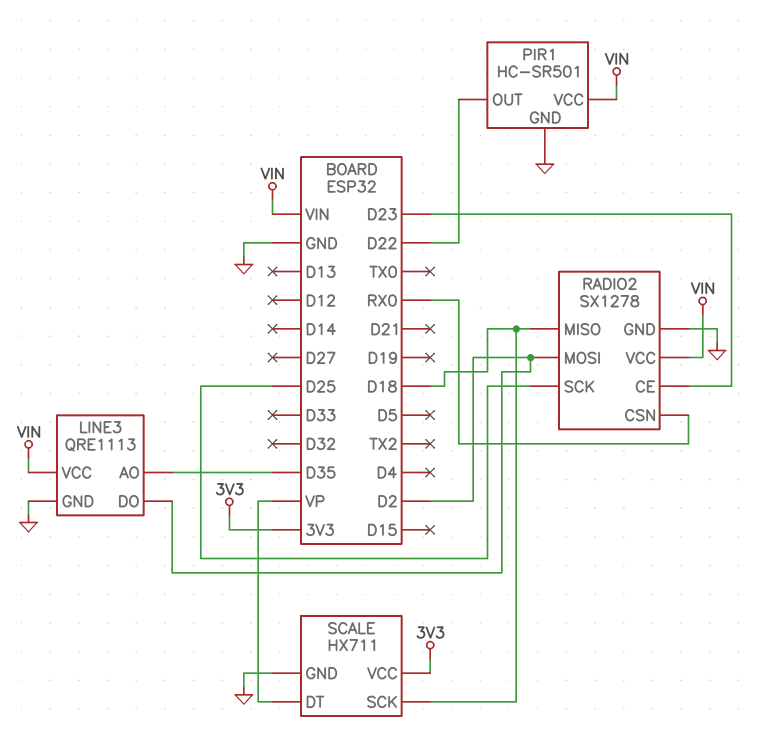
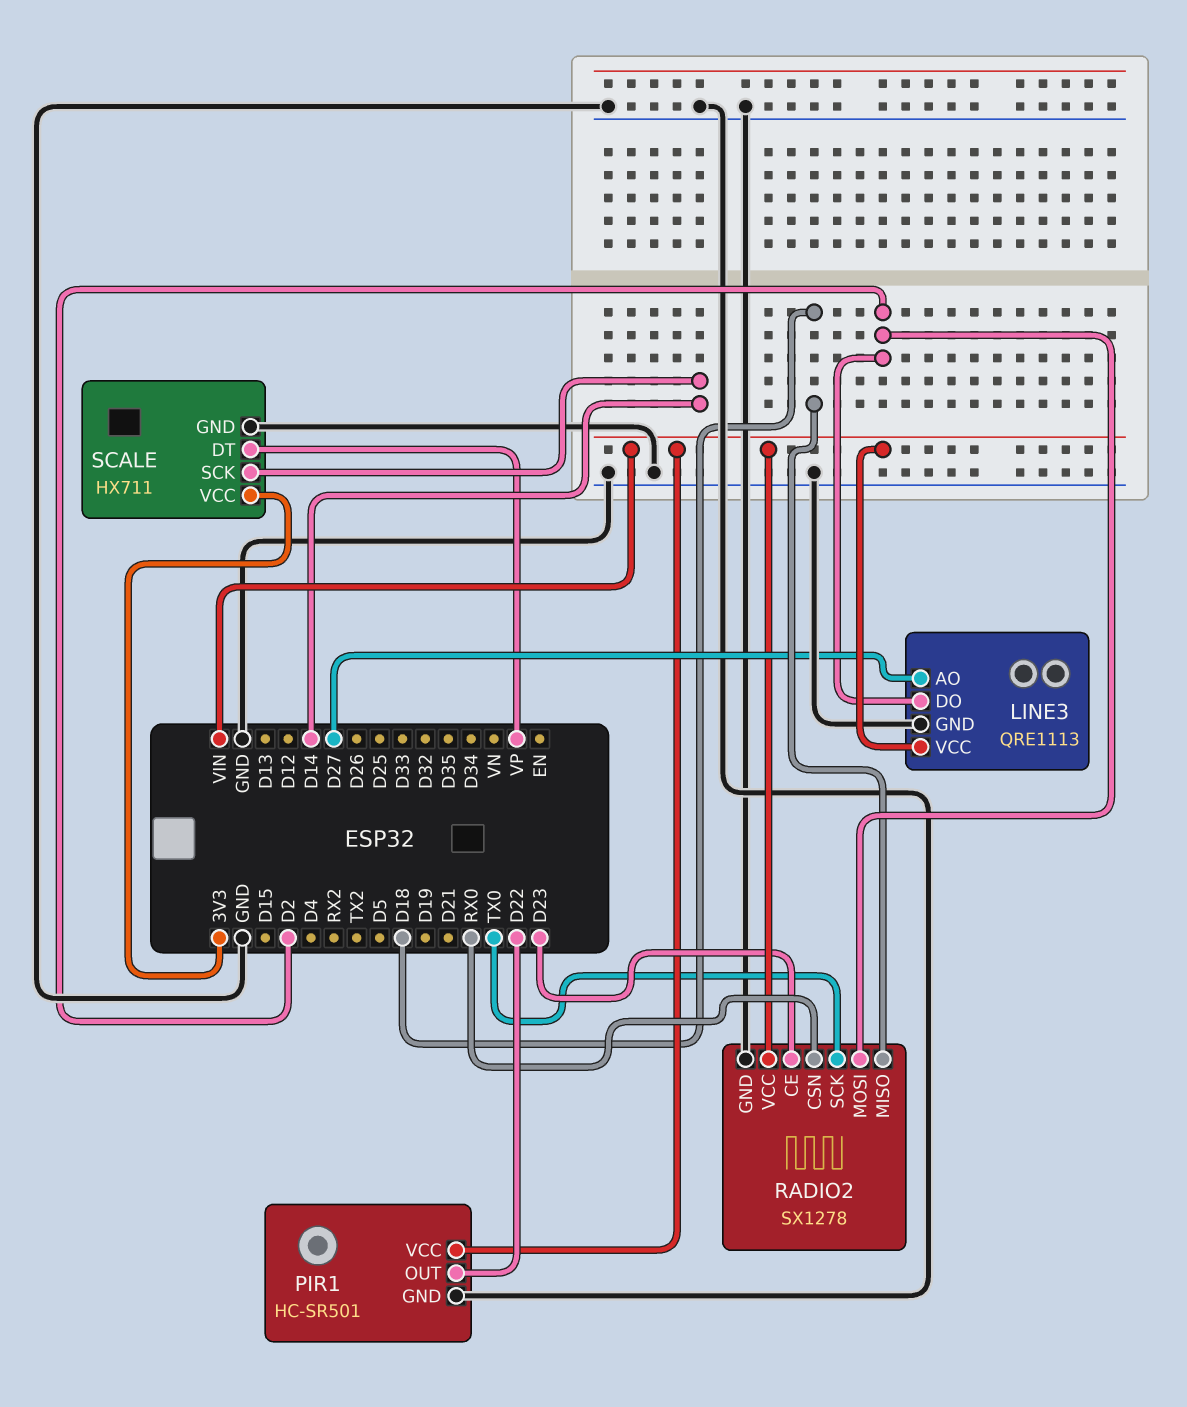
LINE3 pin AO: D35 -> D27
RADIO2 pin SCK: D25 -> TX0
SCALE pin SCK: D18 -> D14

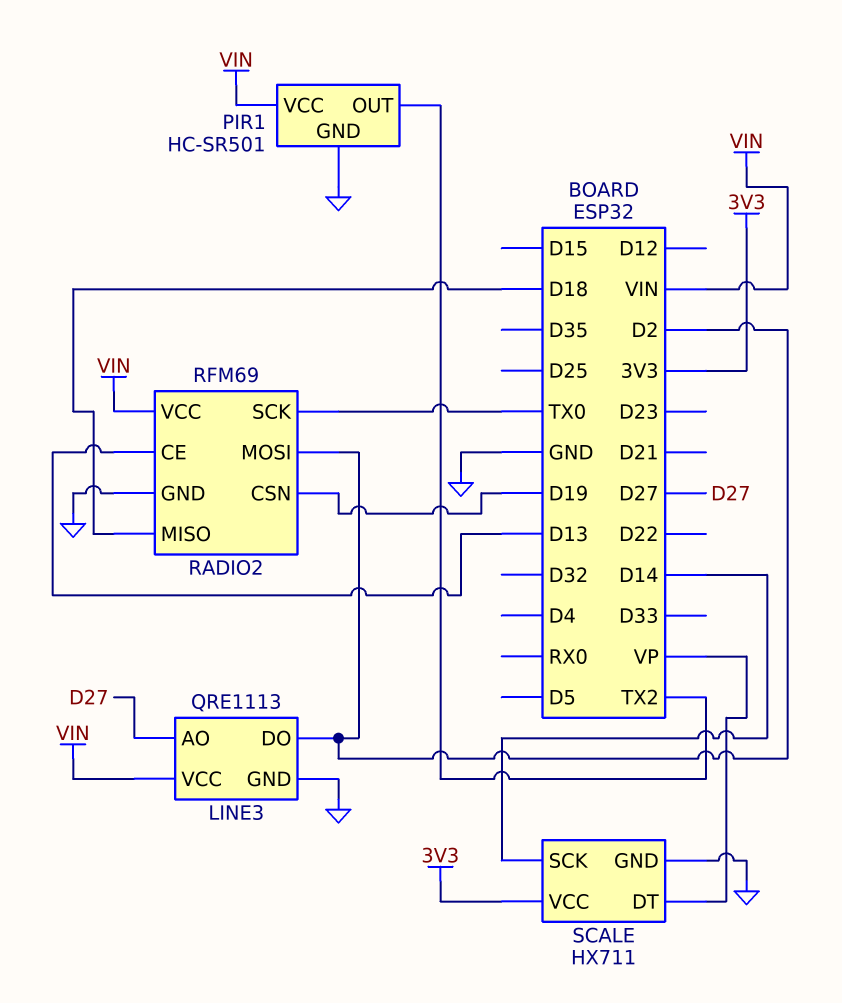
PIR1 pin OUT: D22 -> TX2
RADIO2: SX1278 -> RFM69
RADIO2 pin CE: D23 -> D13
RADIO2 pin CSN: RX0 -> D19

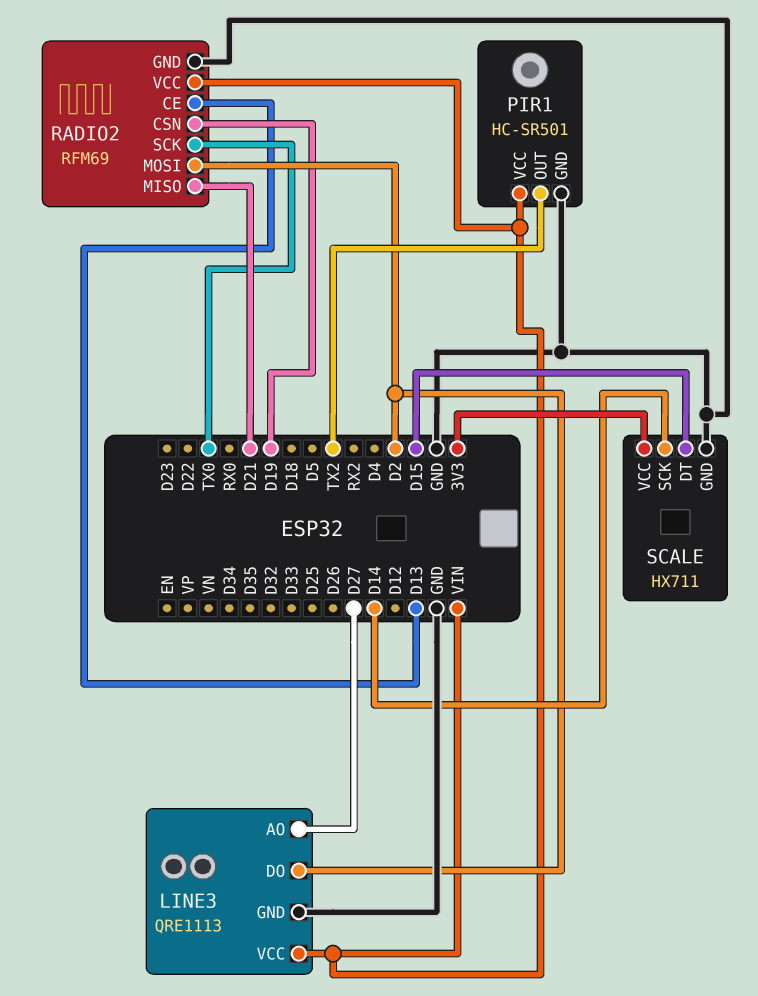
RADIO2 pin MISO: D18 -> D21
SCALE pin DT: VP -> D15

